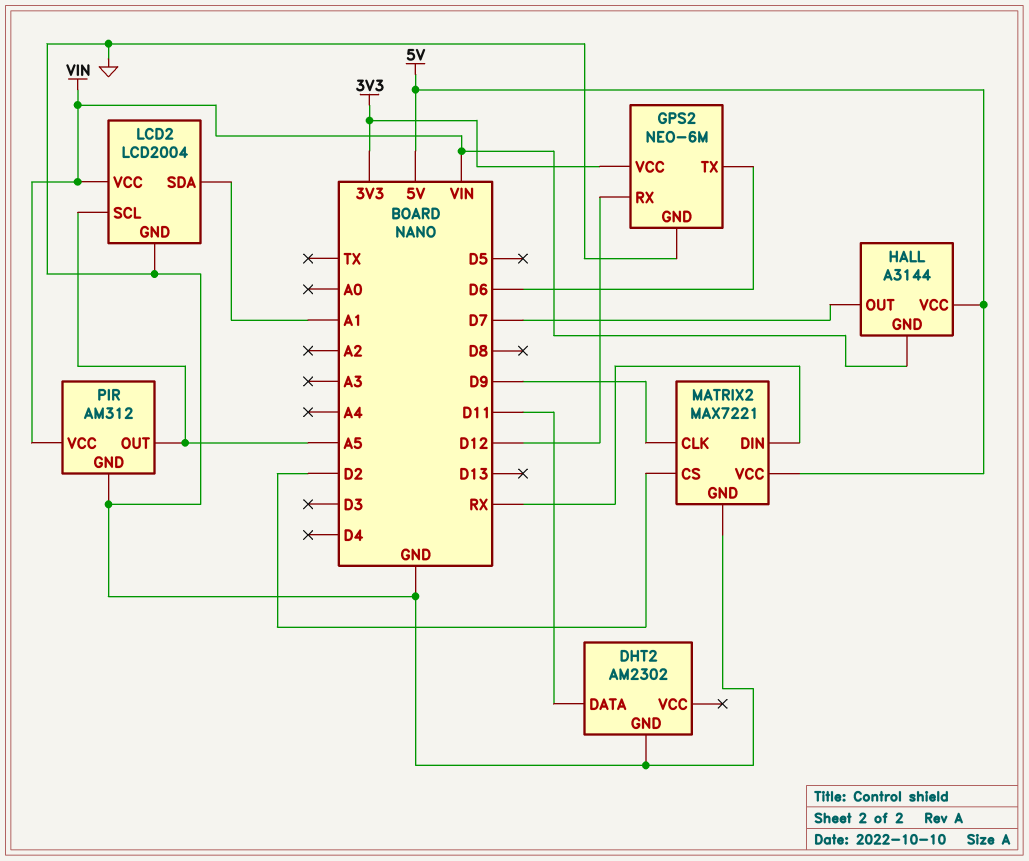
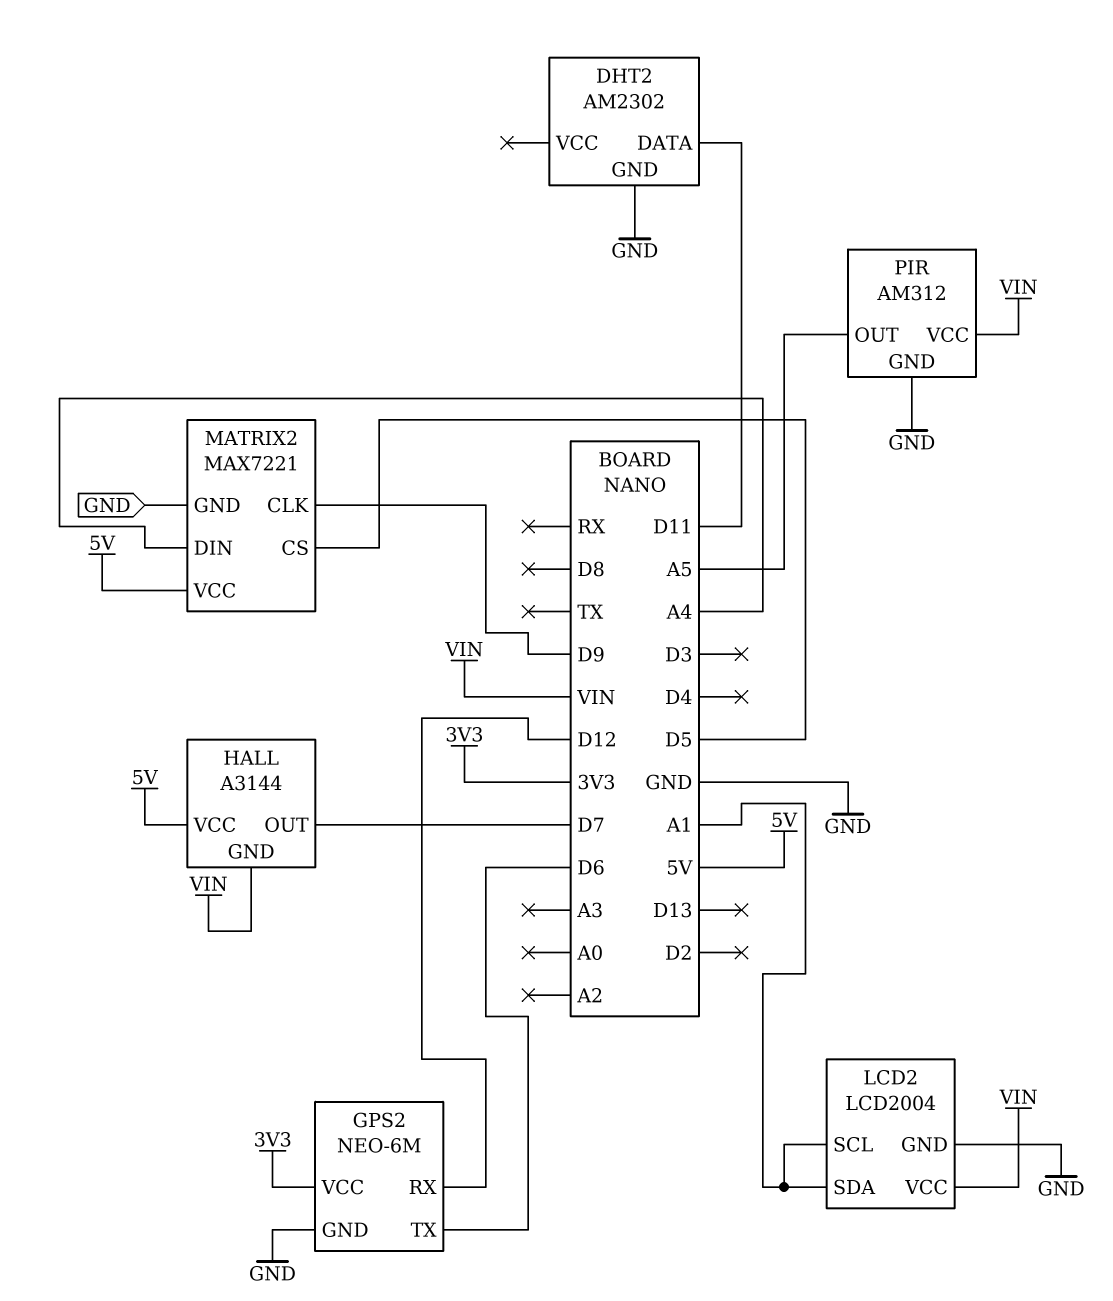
LCD2 pin SCL: A5 -> A1
MATRIX2 pin CS: D2 -> D5
MATRIX2 pin DIN: RX -> A4

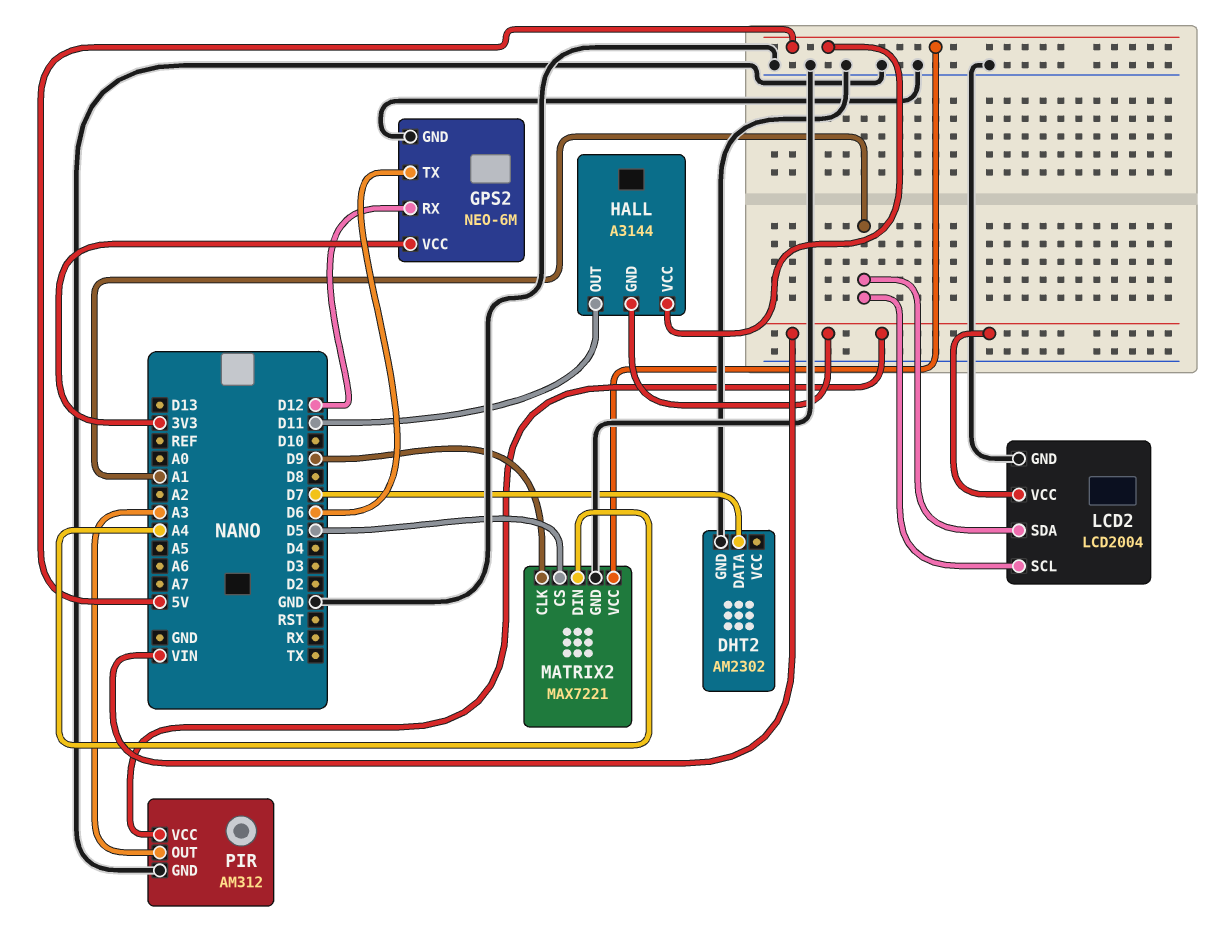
DHT2 pin DATA: D11 -> D7
HALL pin OUT: D7 -> D11
PIR pin OUT: A5 -> A3

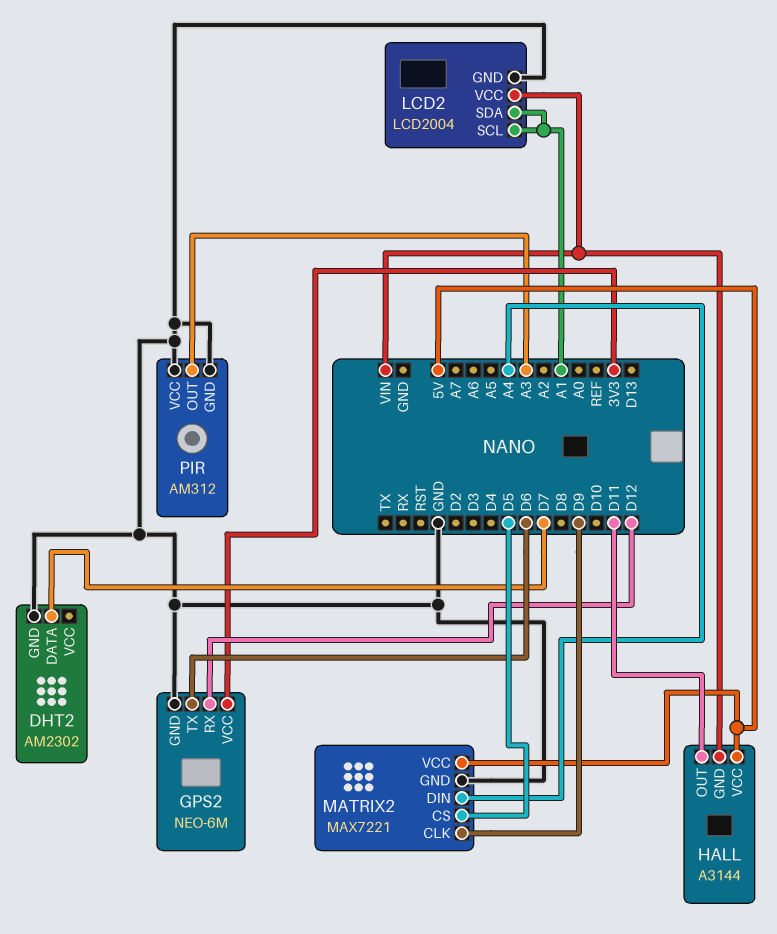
PIR pin VCC: VIN -> GND

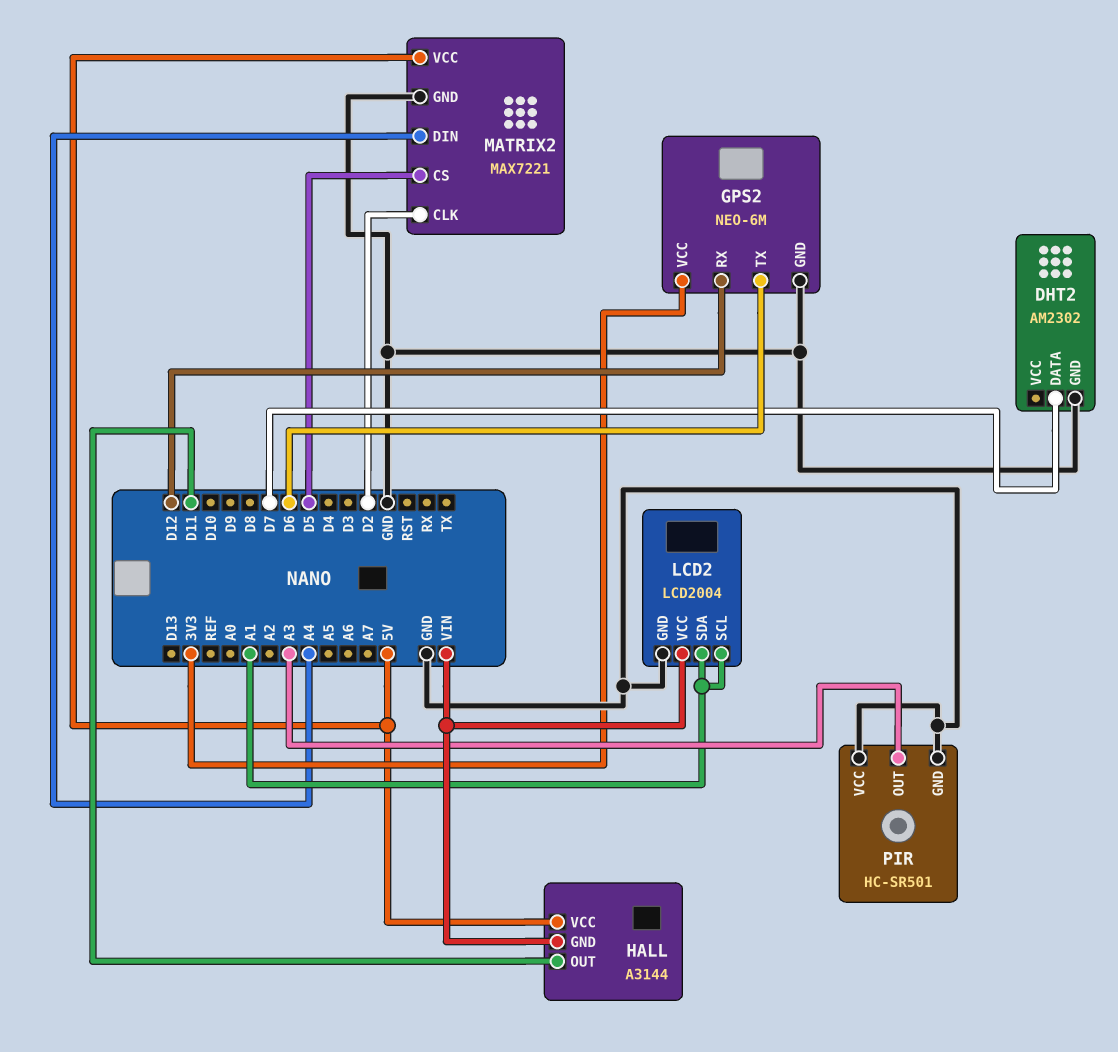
MATRIX2 pin CLK: D9 -> D2
PIR: AM312 -> HC-SR501

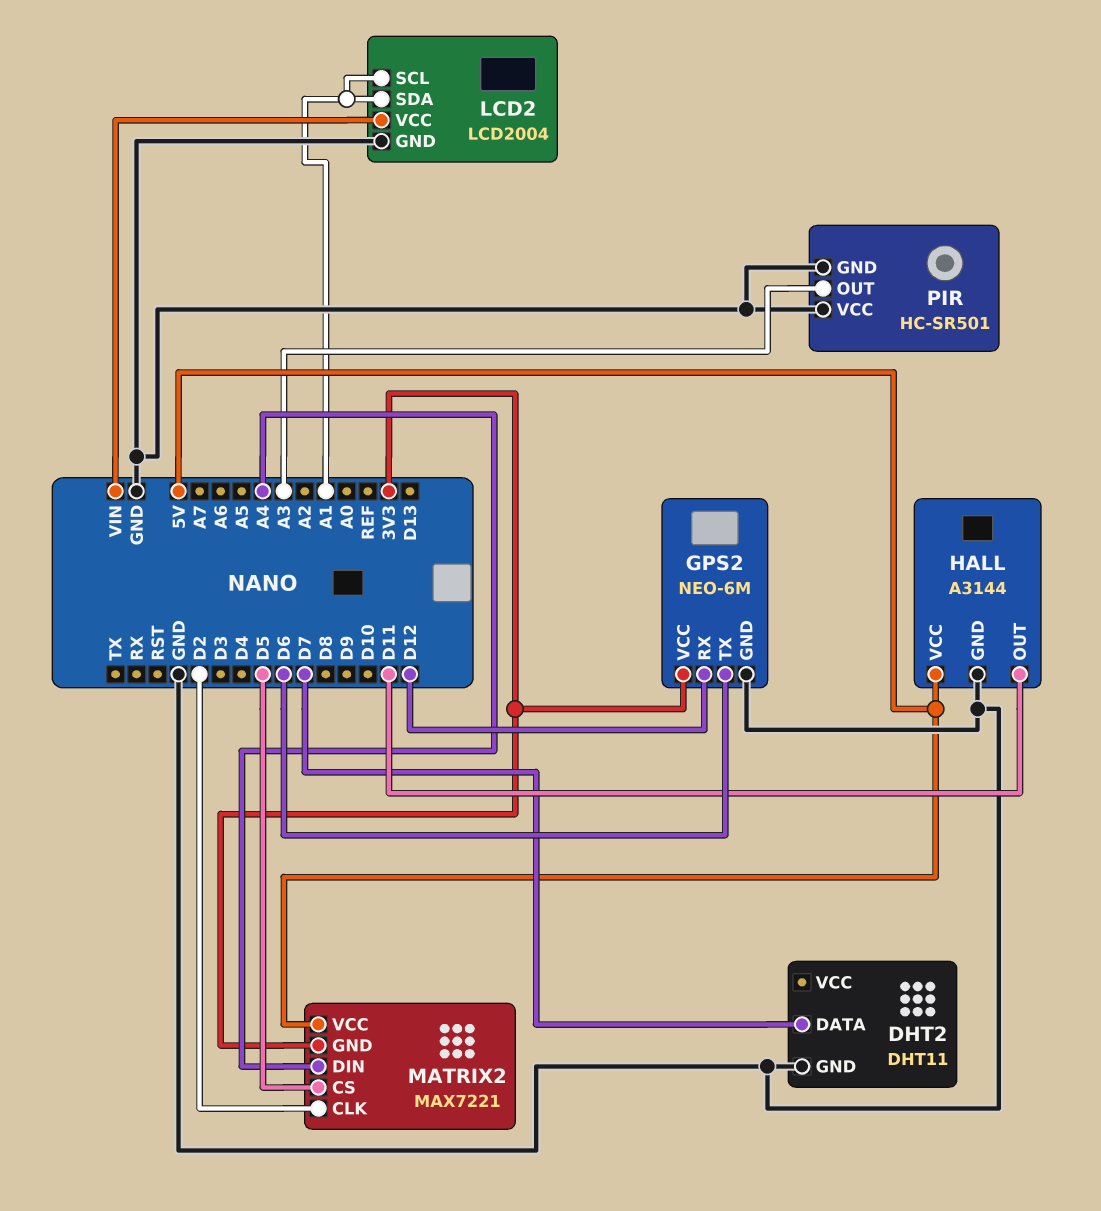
DHT2: AM2302 -> DHT11
HALL pin GND: VIN -> GND
MATRIX2 pin GND: GND -> 3V3

